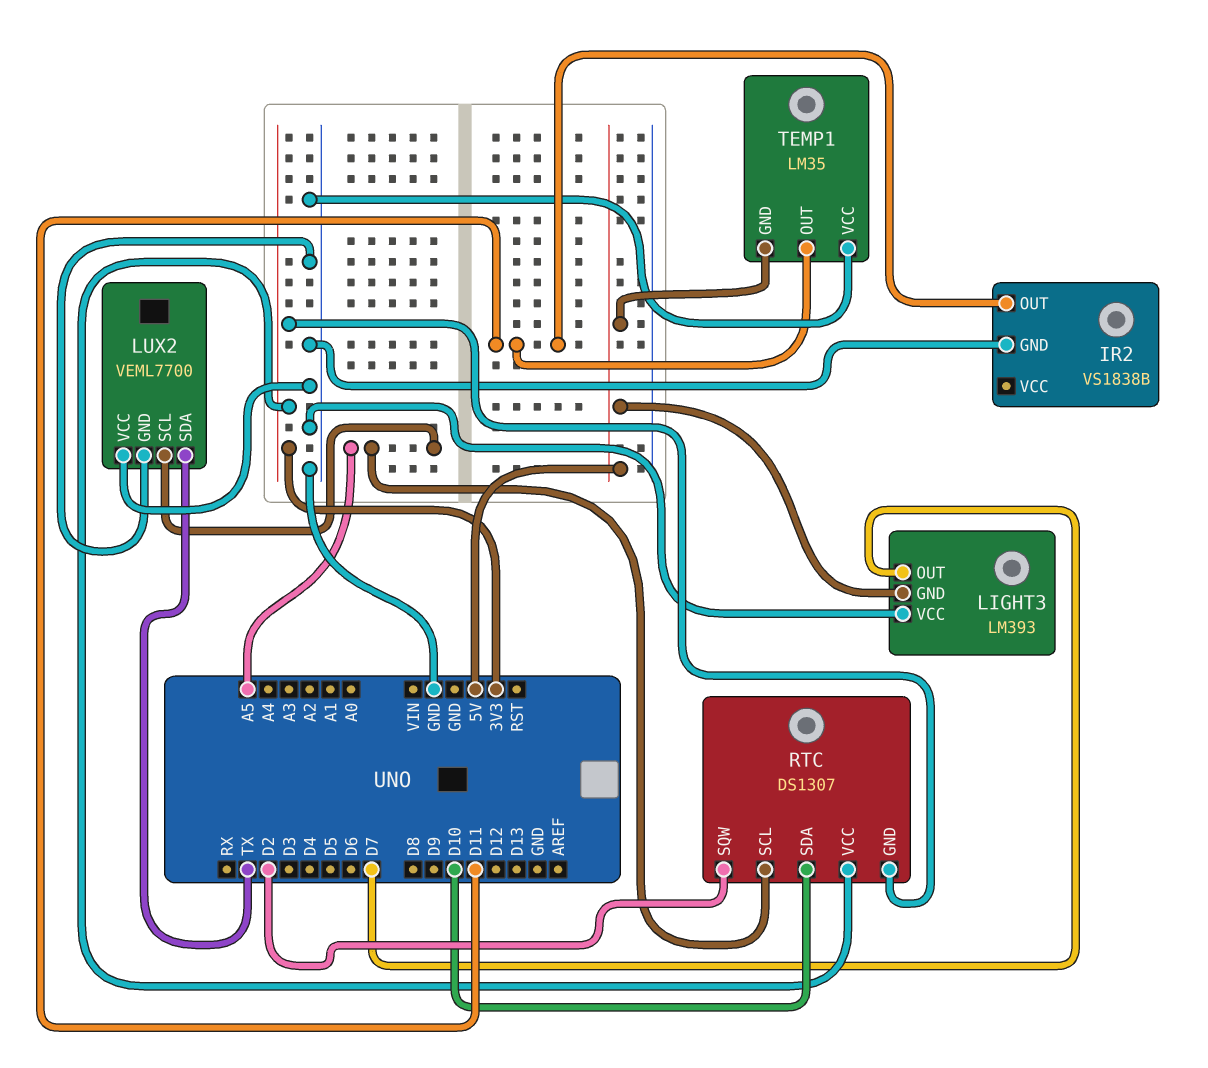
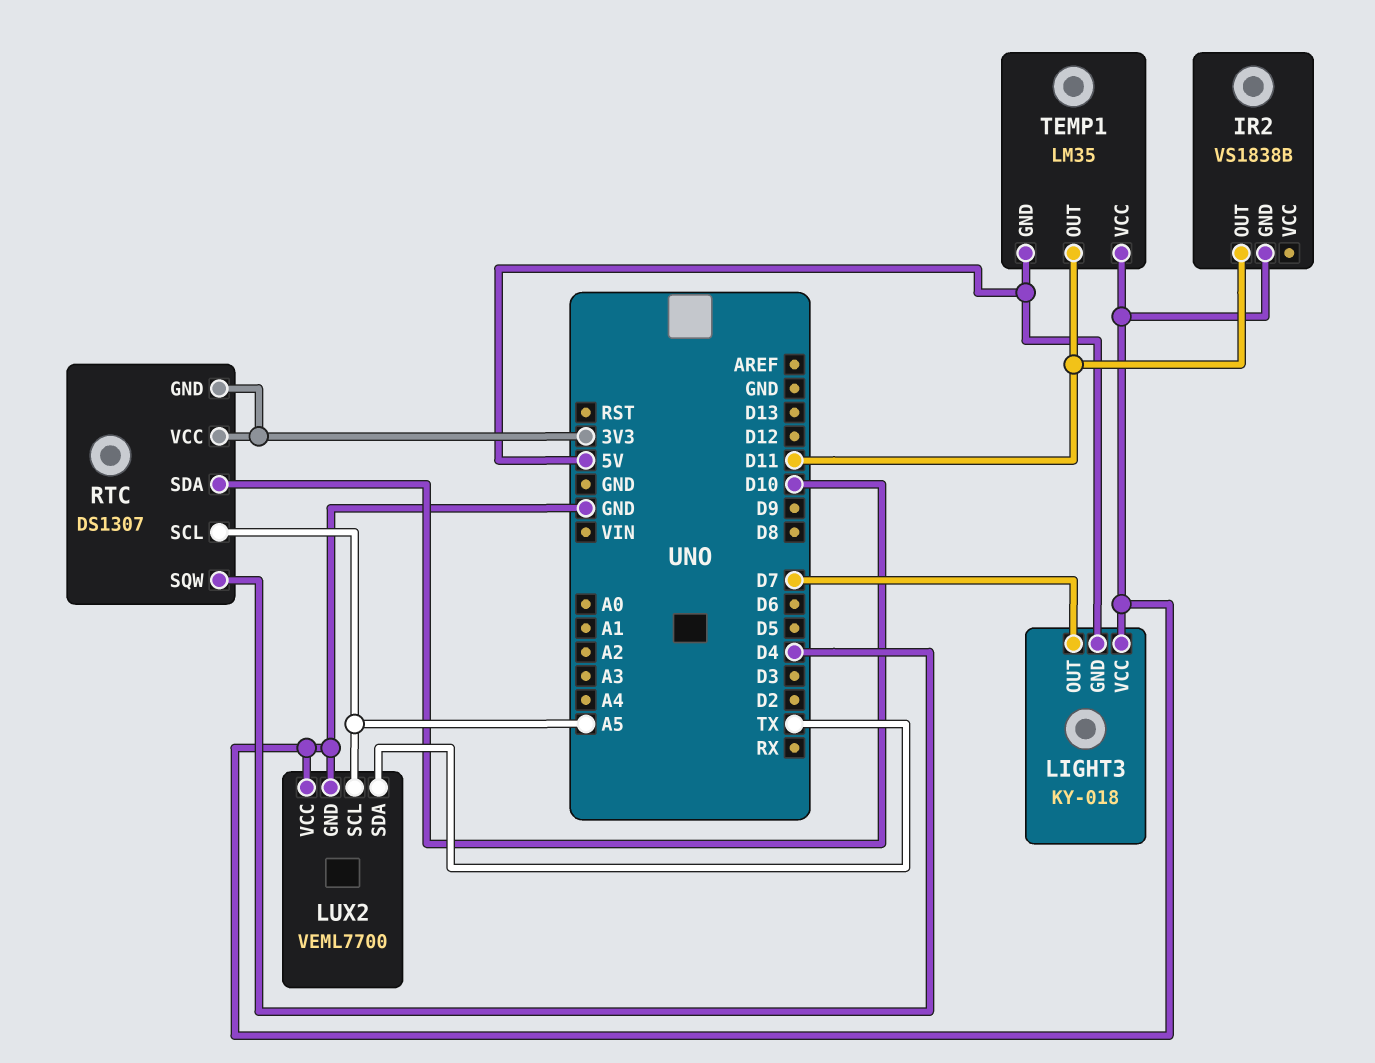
LIGHT3: LM393 -> KY-018
RTC pin SQW: D2 -> D4

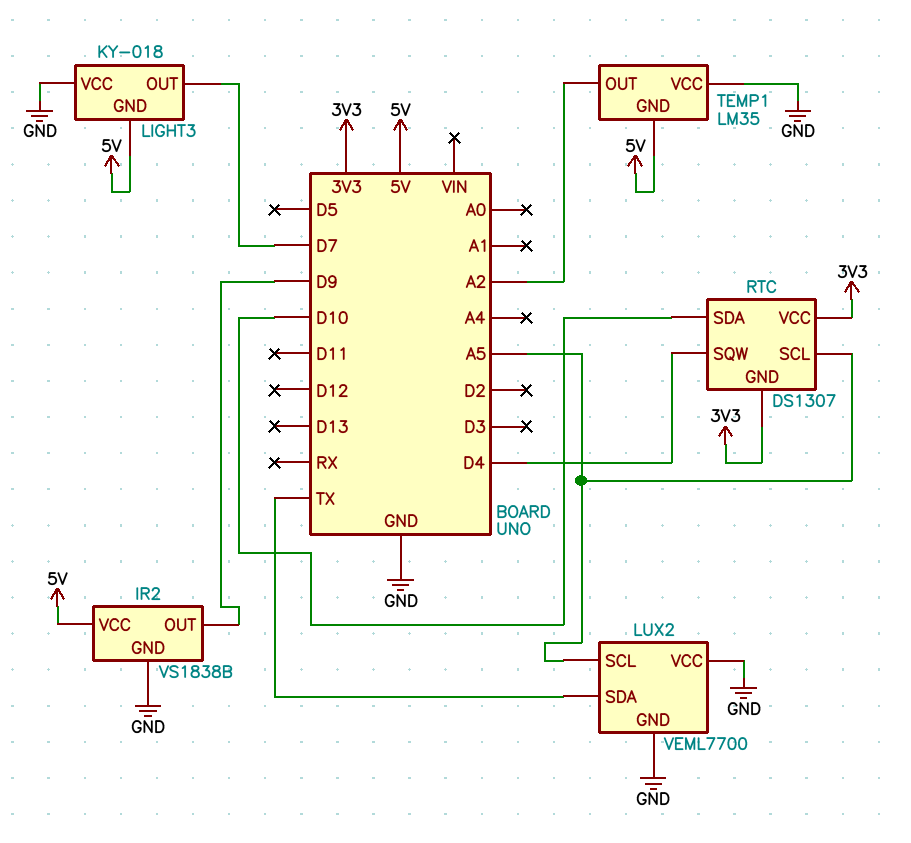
IR2 pin OUT: D11 -> D9
IR2 pin VCC: none -> 5V
TEMP1 pin OUT: D11 -> A2

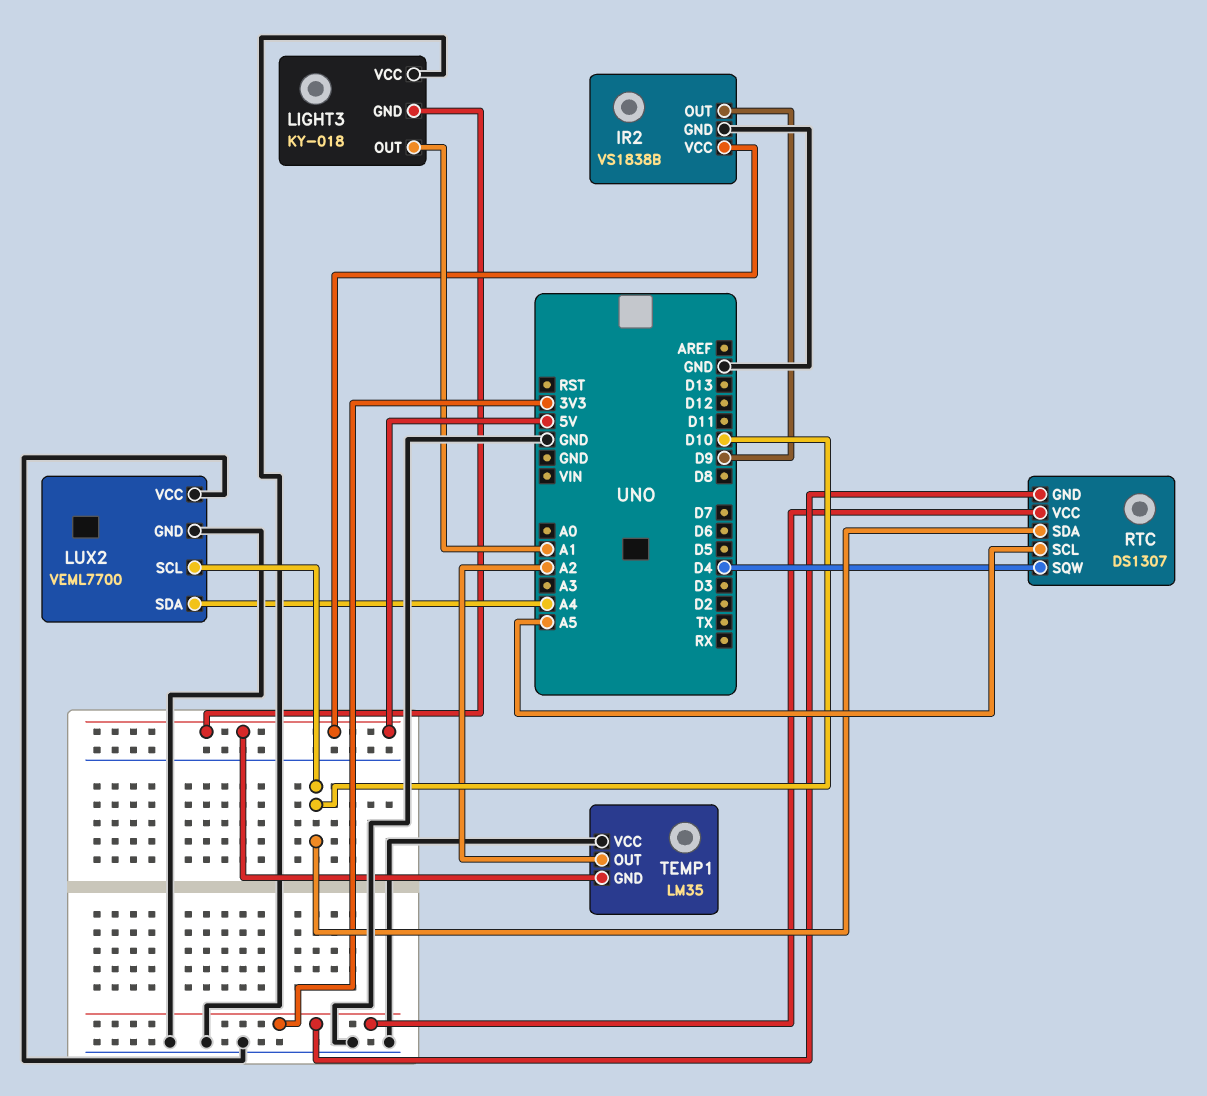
LIGHT3 pin OUT: D7 -> A1
LUX2 pin SCL: A5 -> D10
LUX2 pin SDA: TX -> A4

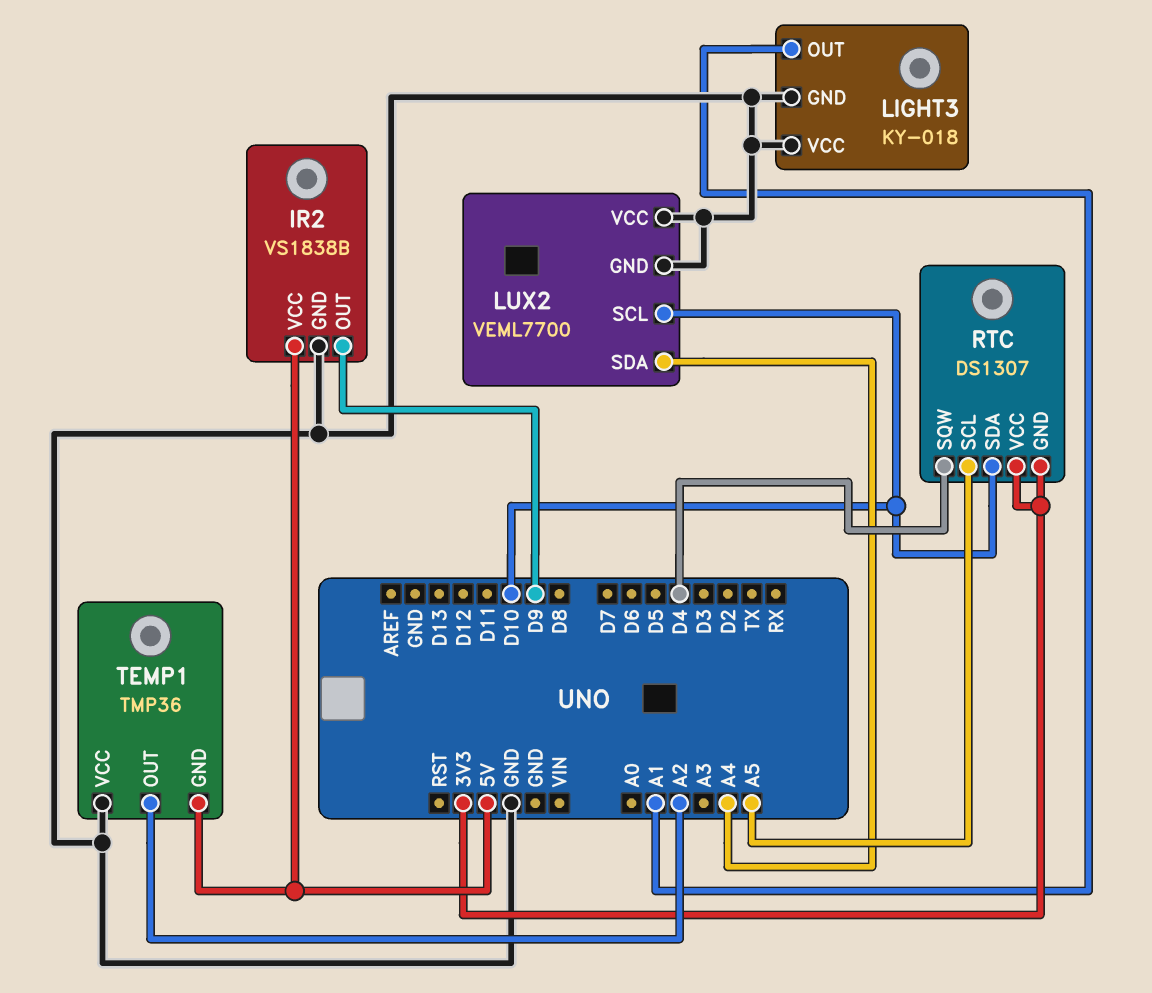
LIGHT3 pin GND: 5V -> GND
TEMP1: LM35 -> TMP36

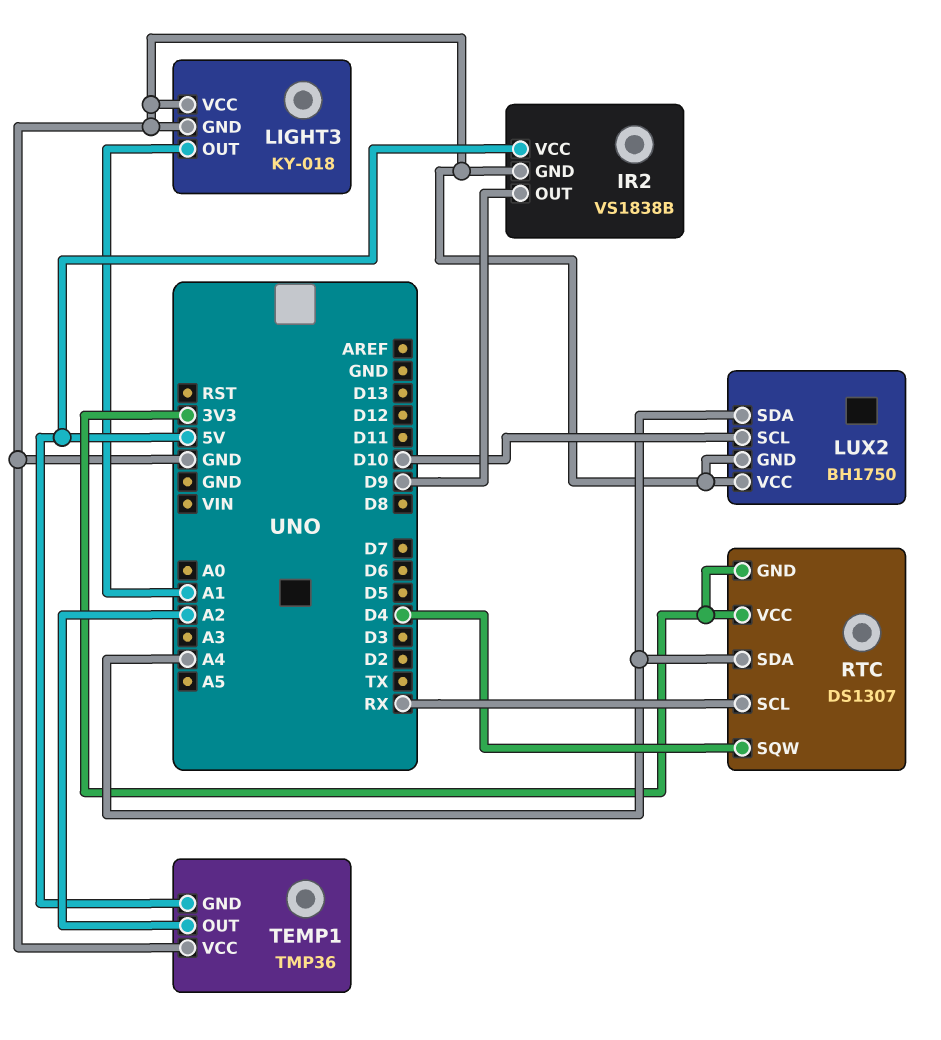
LUX2: VEML7700 -> BH1750
RTC pin SCL: A5 -> RX
RTC pin SDA: D10 -> A4

